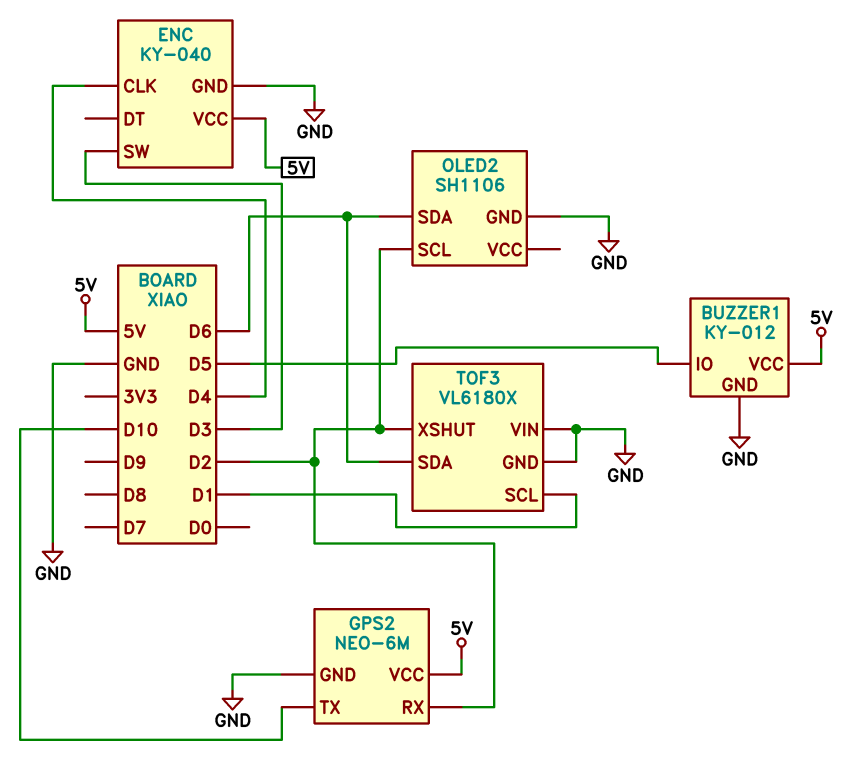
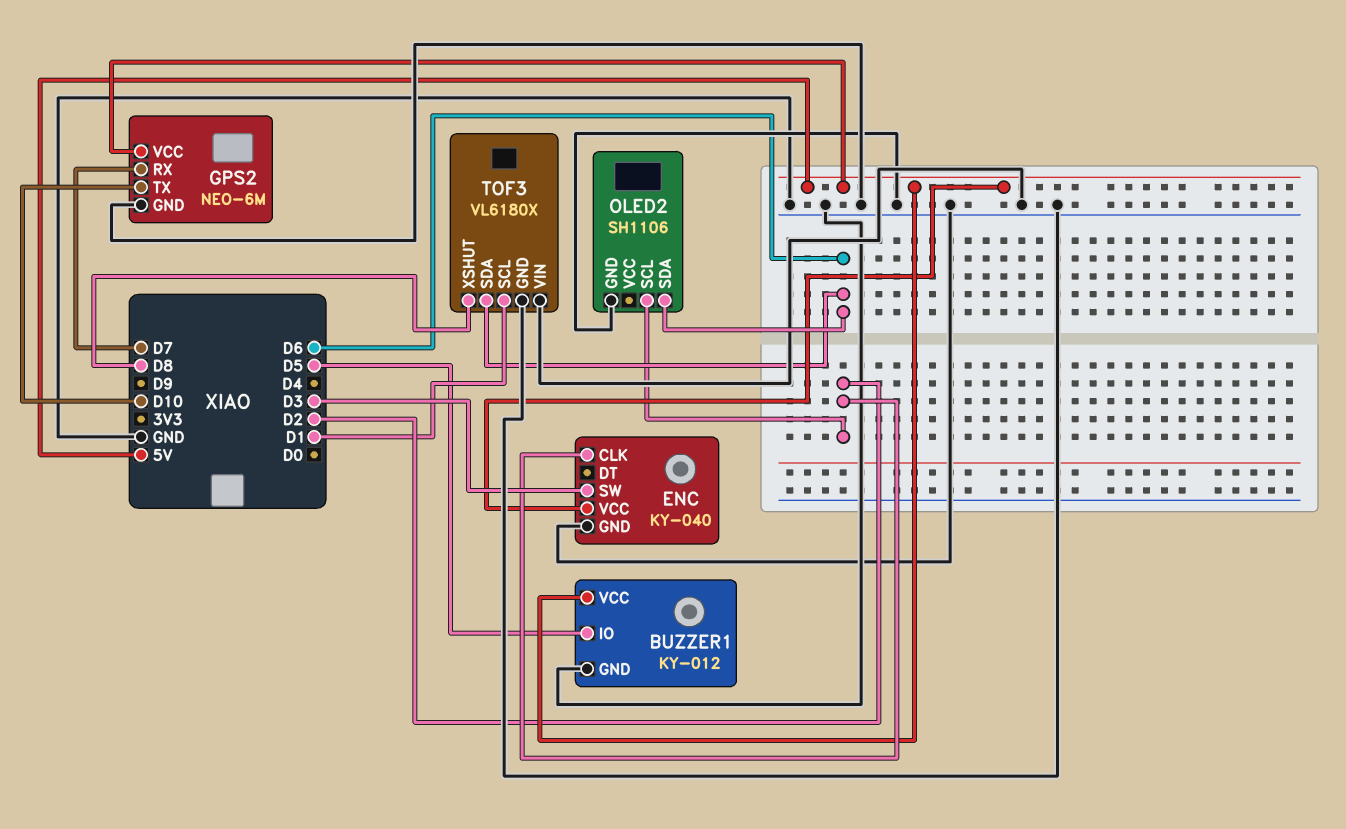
ENC pin CLK: D4 -> D2
GPS2 pin RX: D2 -> D7
TOF3 pin XSHUT: D2 -> D8

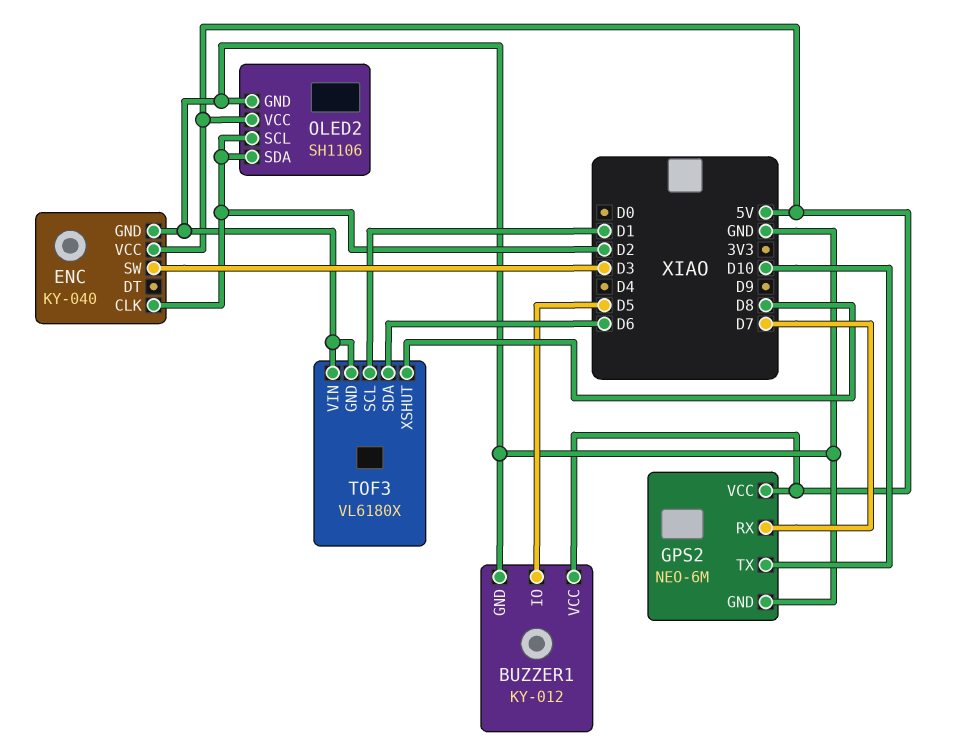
OLED2 pin SDA: D6 -> D2
OLED2 pin VCC: none -> 5V

